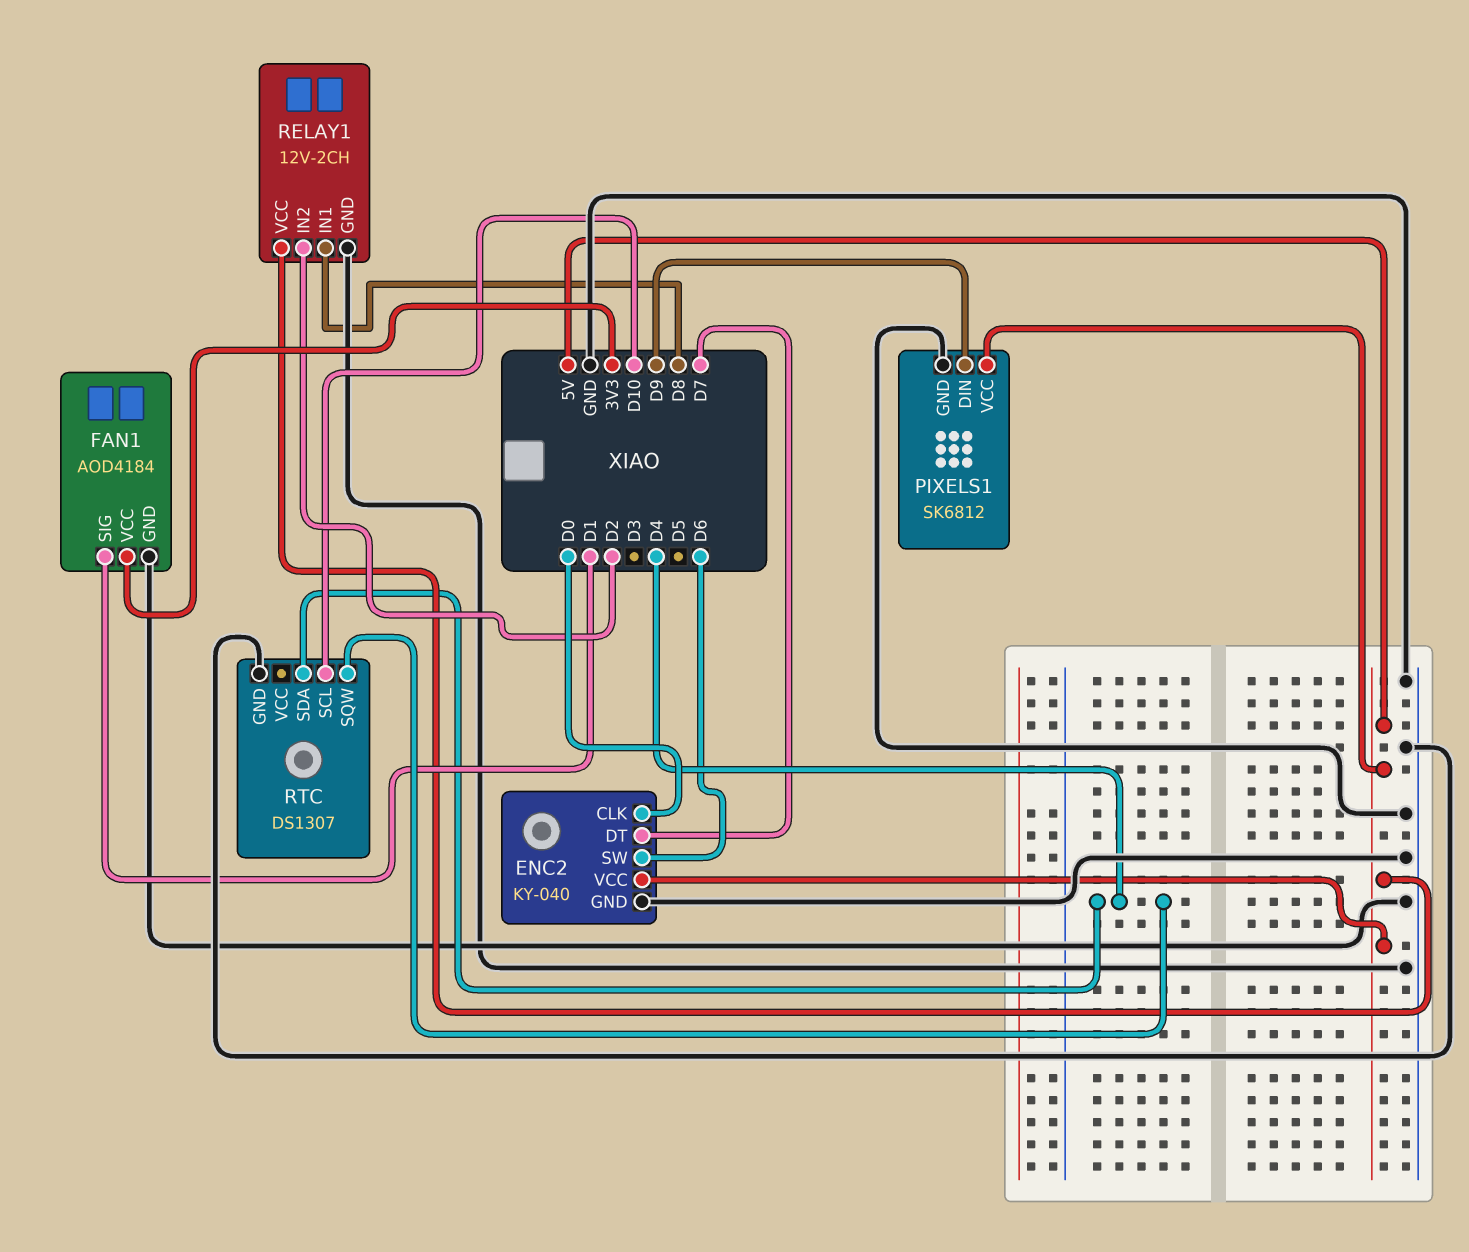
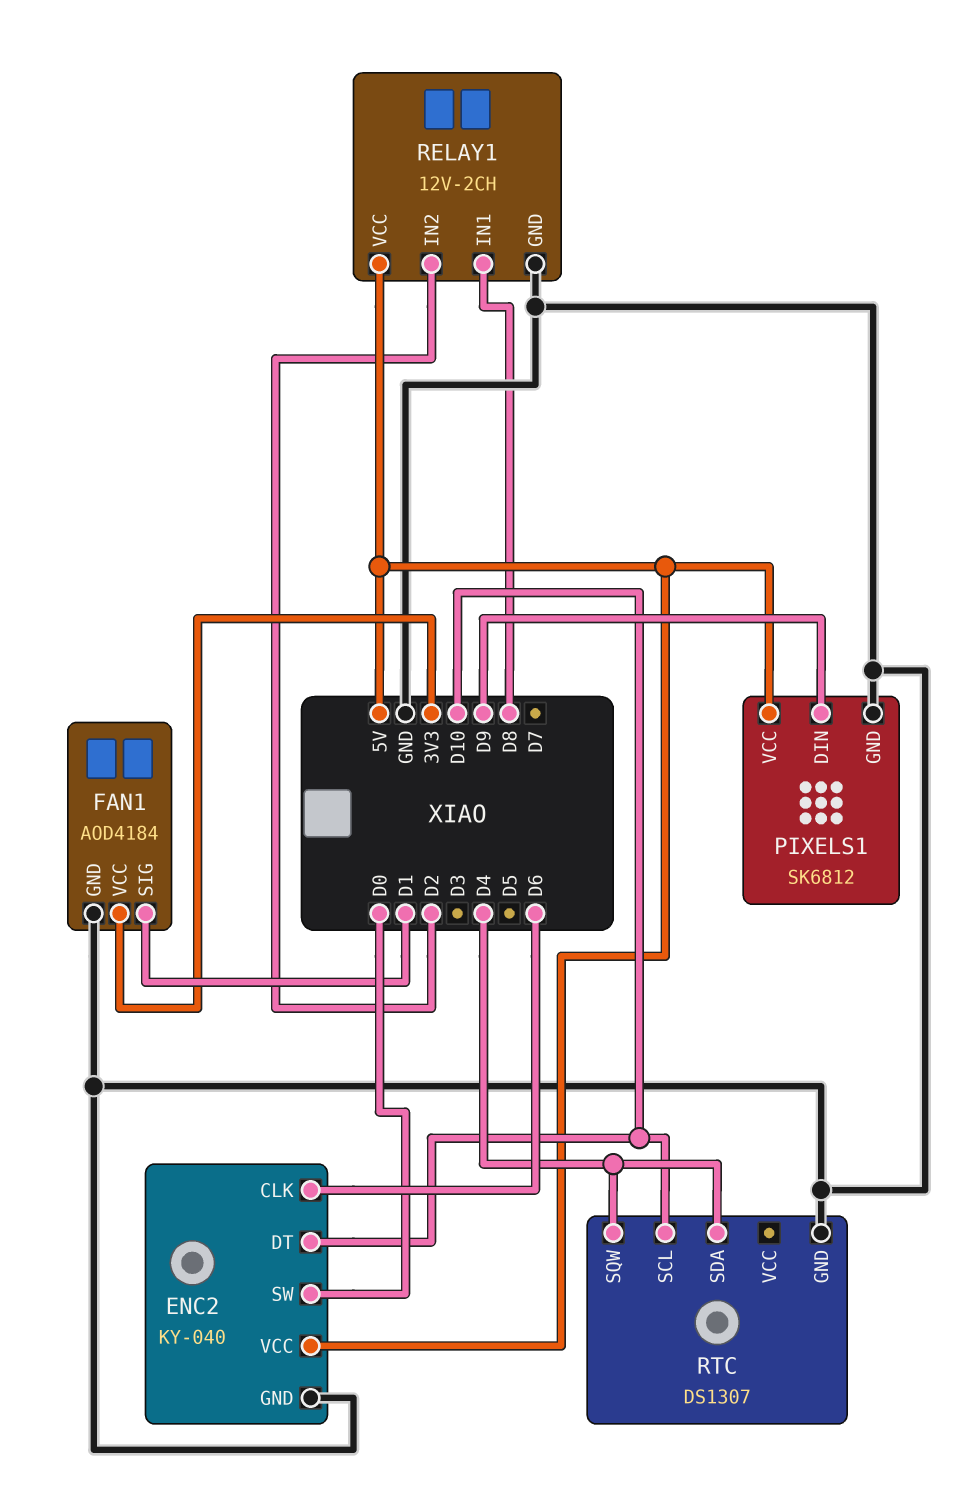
ENC2 pin CLK: D0 -> D6
ENC2 pin DT: D7 -> D10
ENC2 pin SW: D6 -> D0

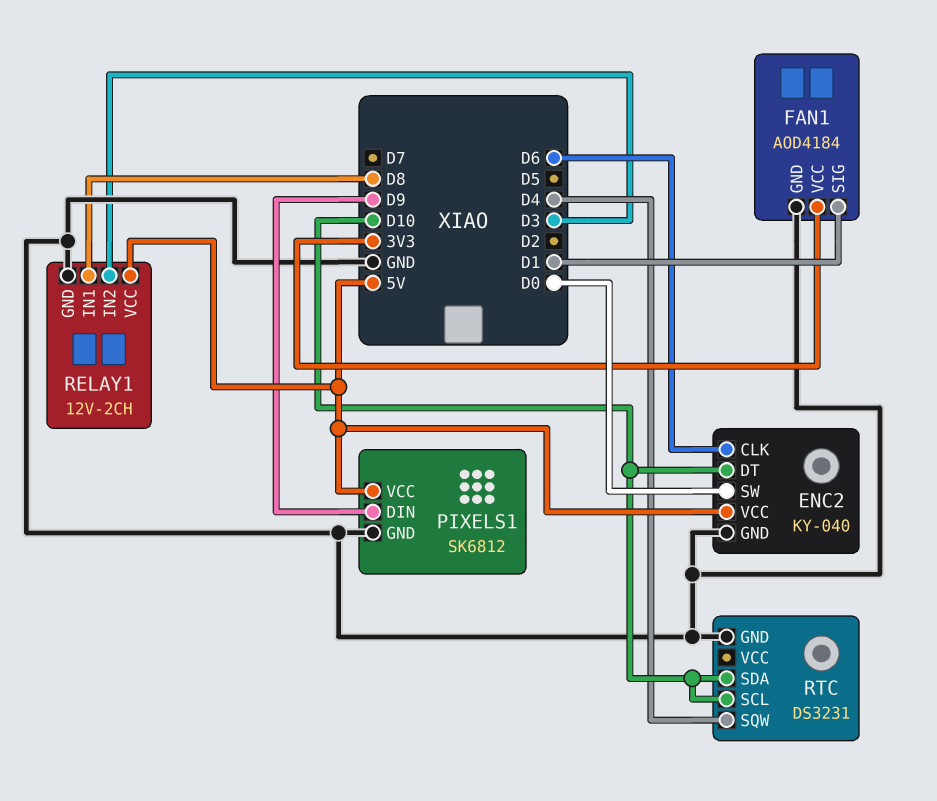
RELAY1 pin IN2: D2 -> D3
RTC: DS1307 -> DS3231
RTC pin SDA: D4 -> D10

